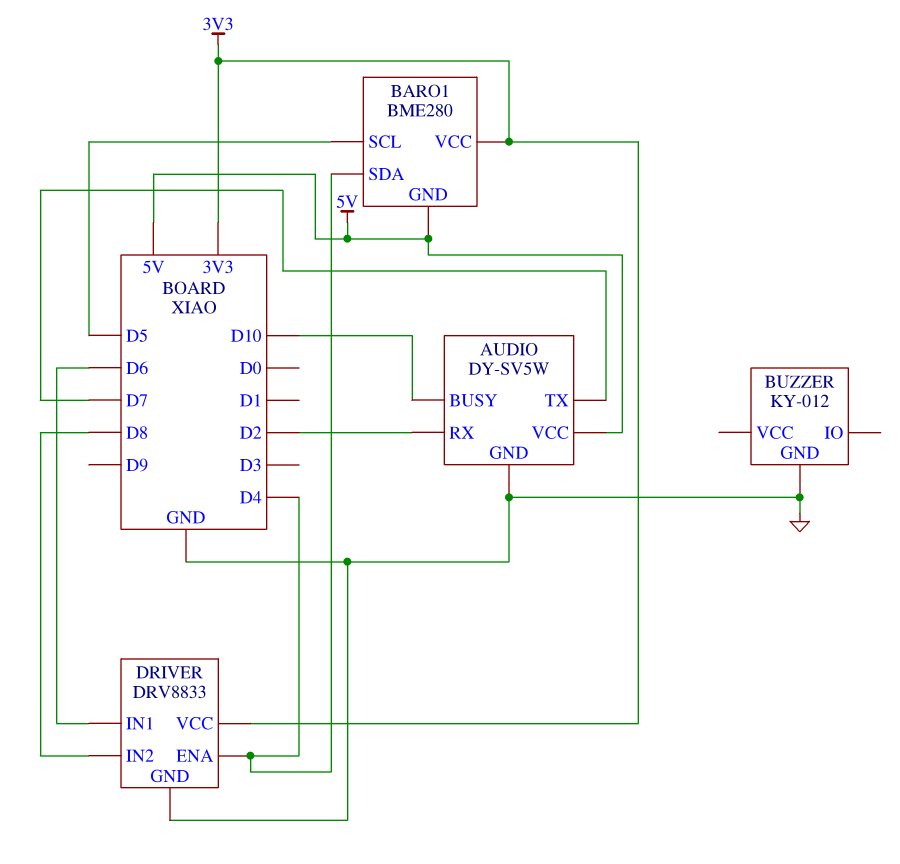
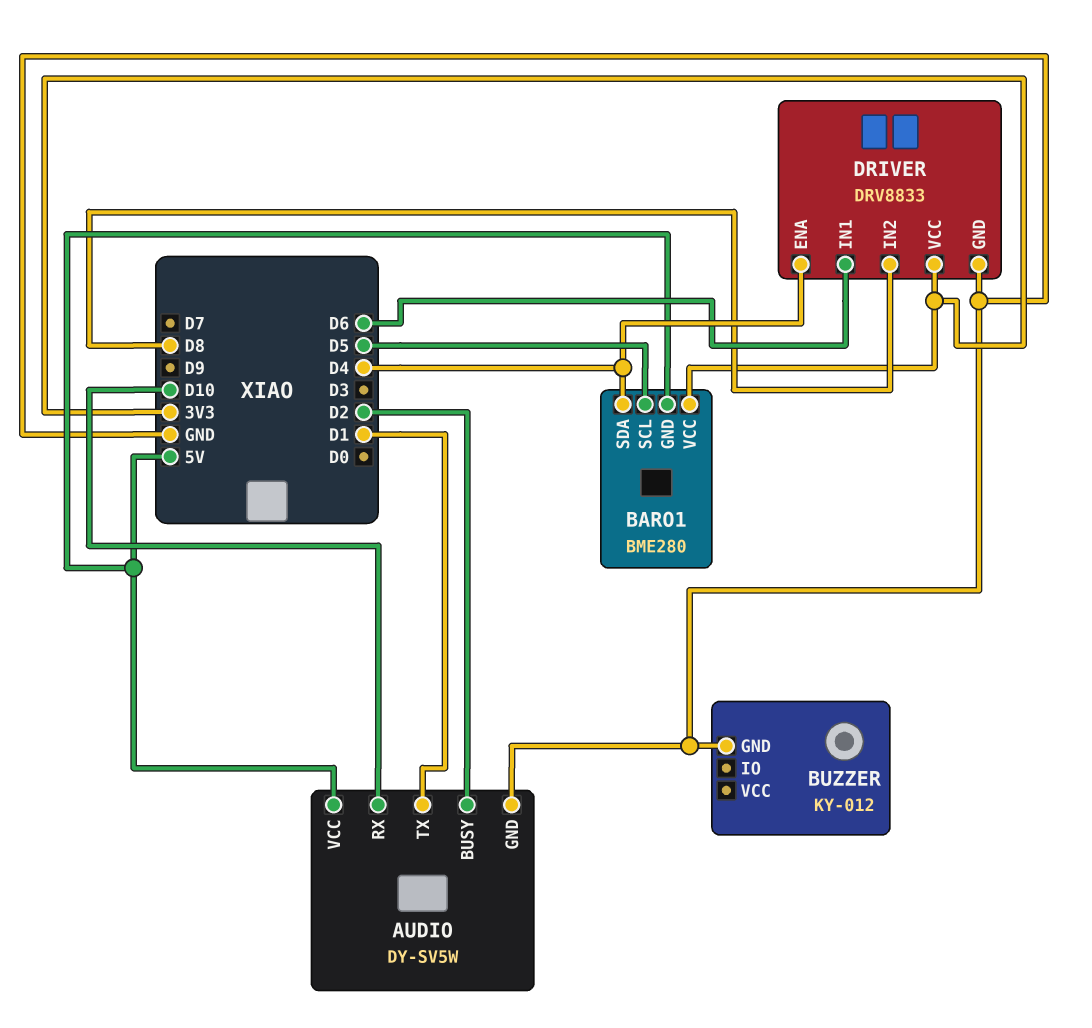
AUDIO pin BUSY: D10 -> D2
AUDIO pin RX: D2 -> D10
AUDIO pin TX: D7 -> D1

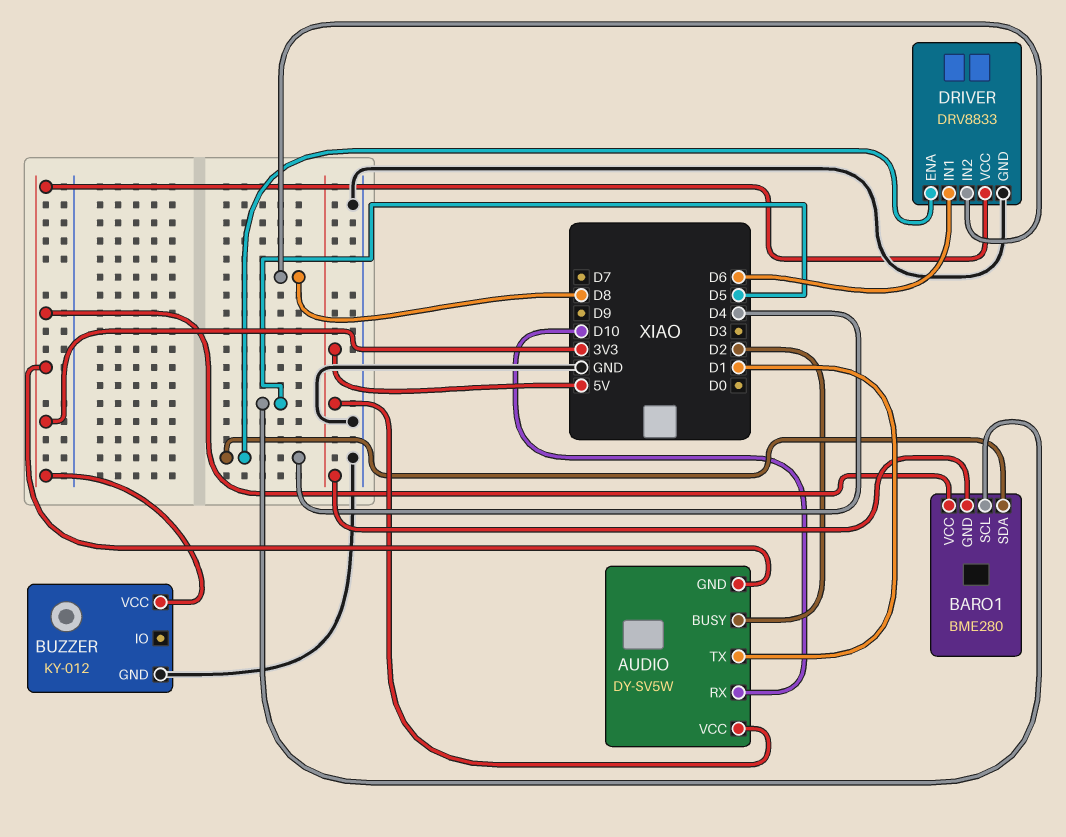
AUDIO pin GND: GND -> 3V3
BUZZER pin VCC: none -> 3V3

